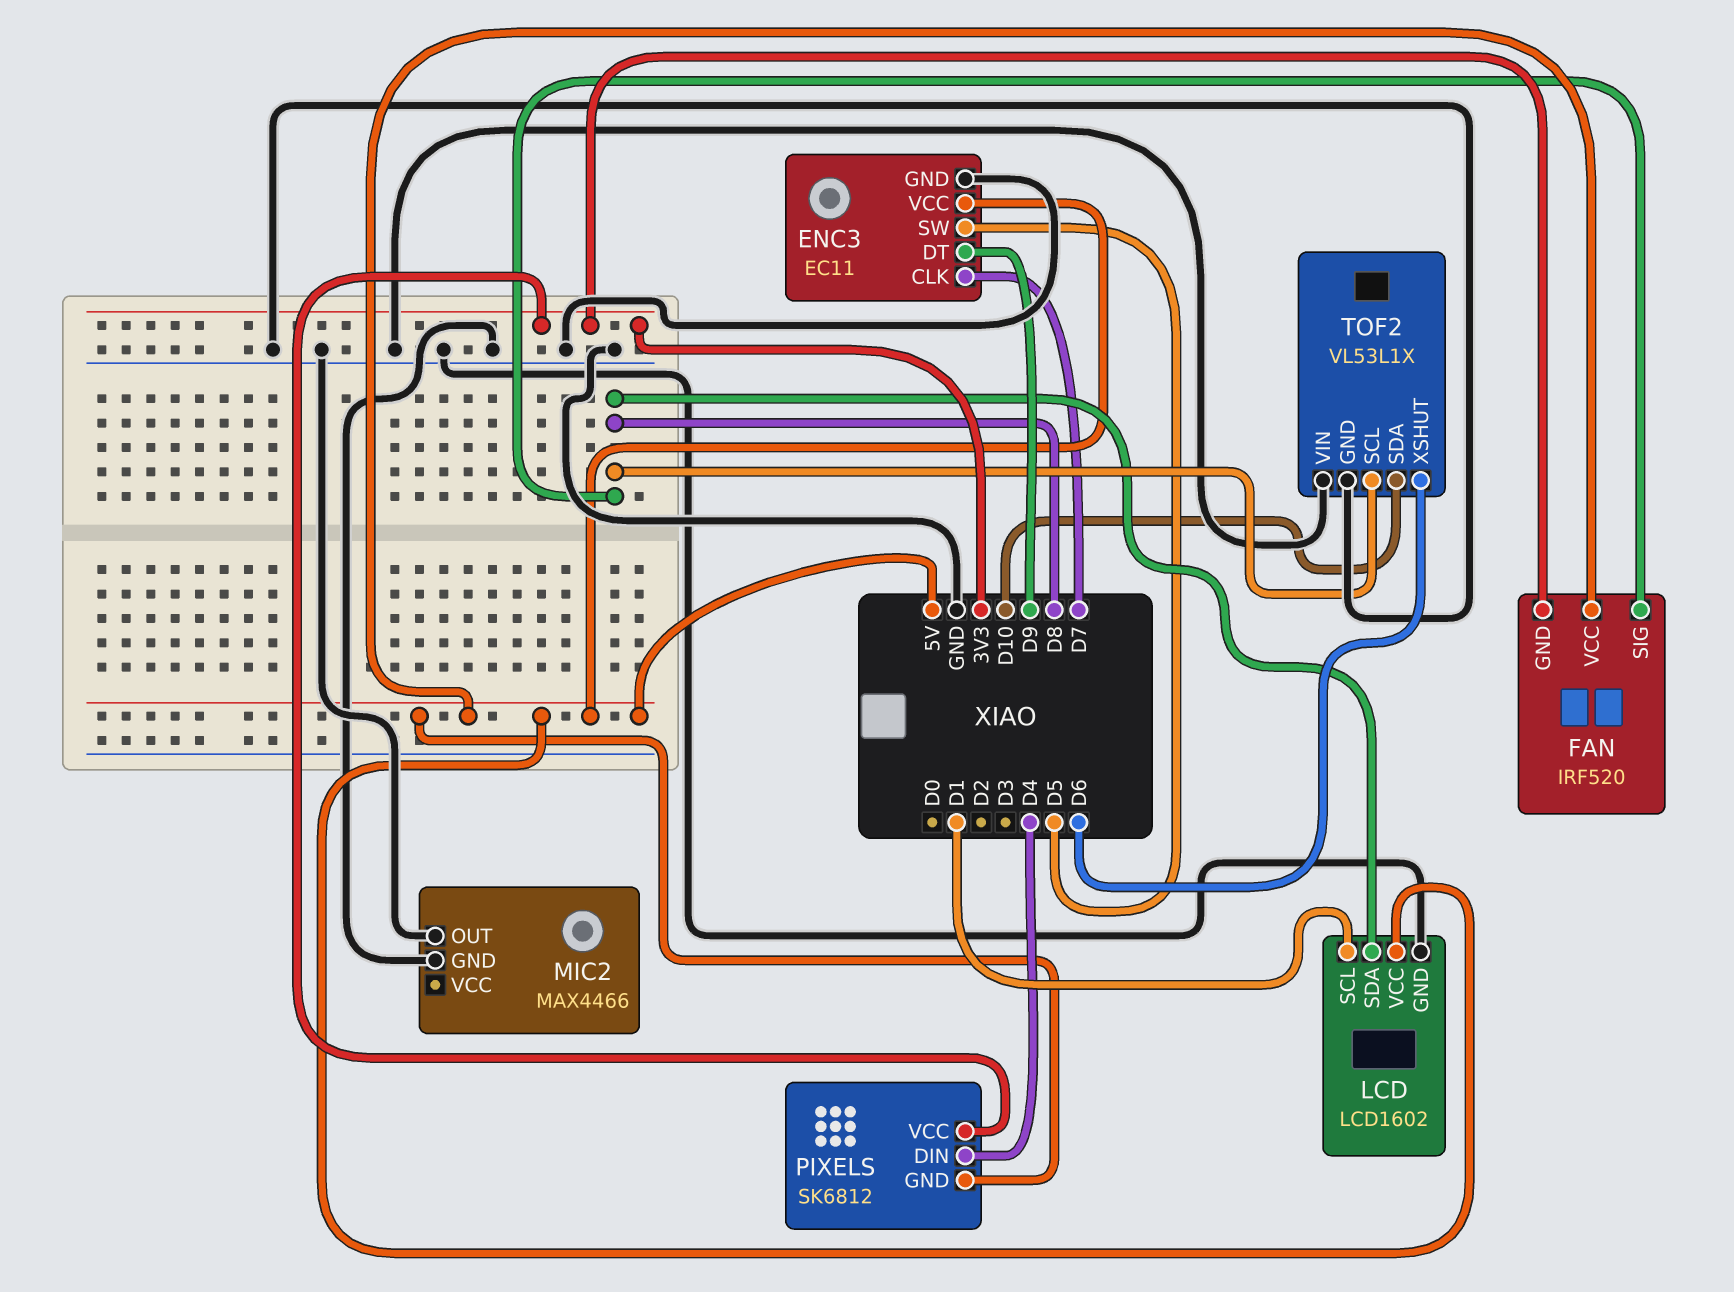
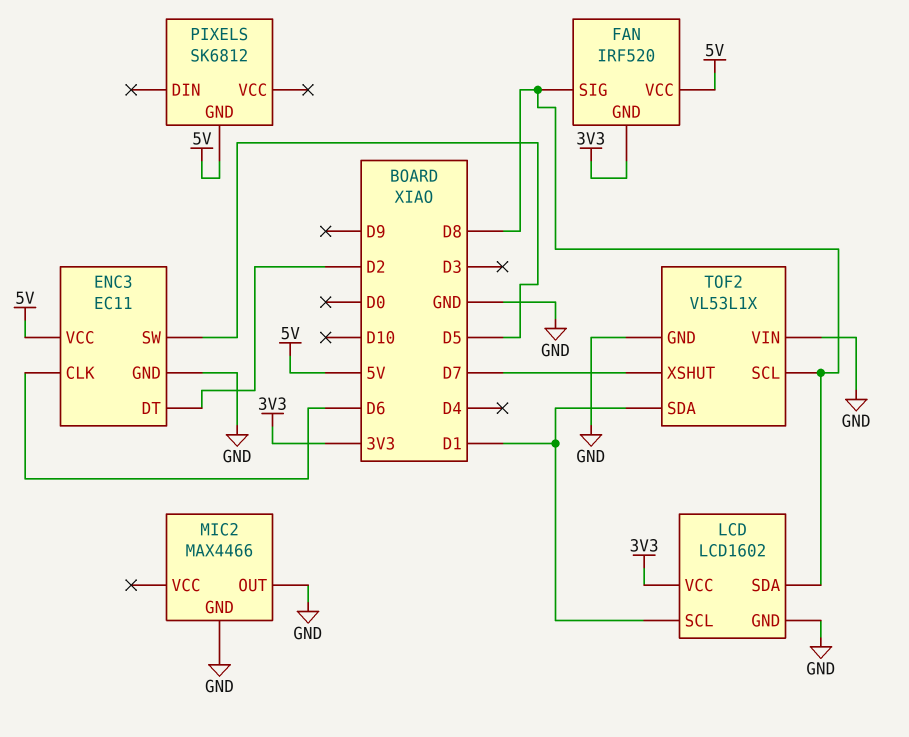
ENC3 pin CLK: D7 -> D6
ENC3 pin DT: D9 -> D2
LCD pin VCC: 5V -> 3V3
PIXELS pin DIN: D4 -> none
PIXELS pin VCC: 3V3 -> none
TOF2 pin SDA: D10 -> D1
TOF2 pin XSHUT: D6 -> D7

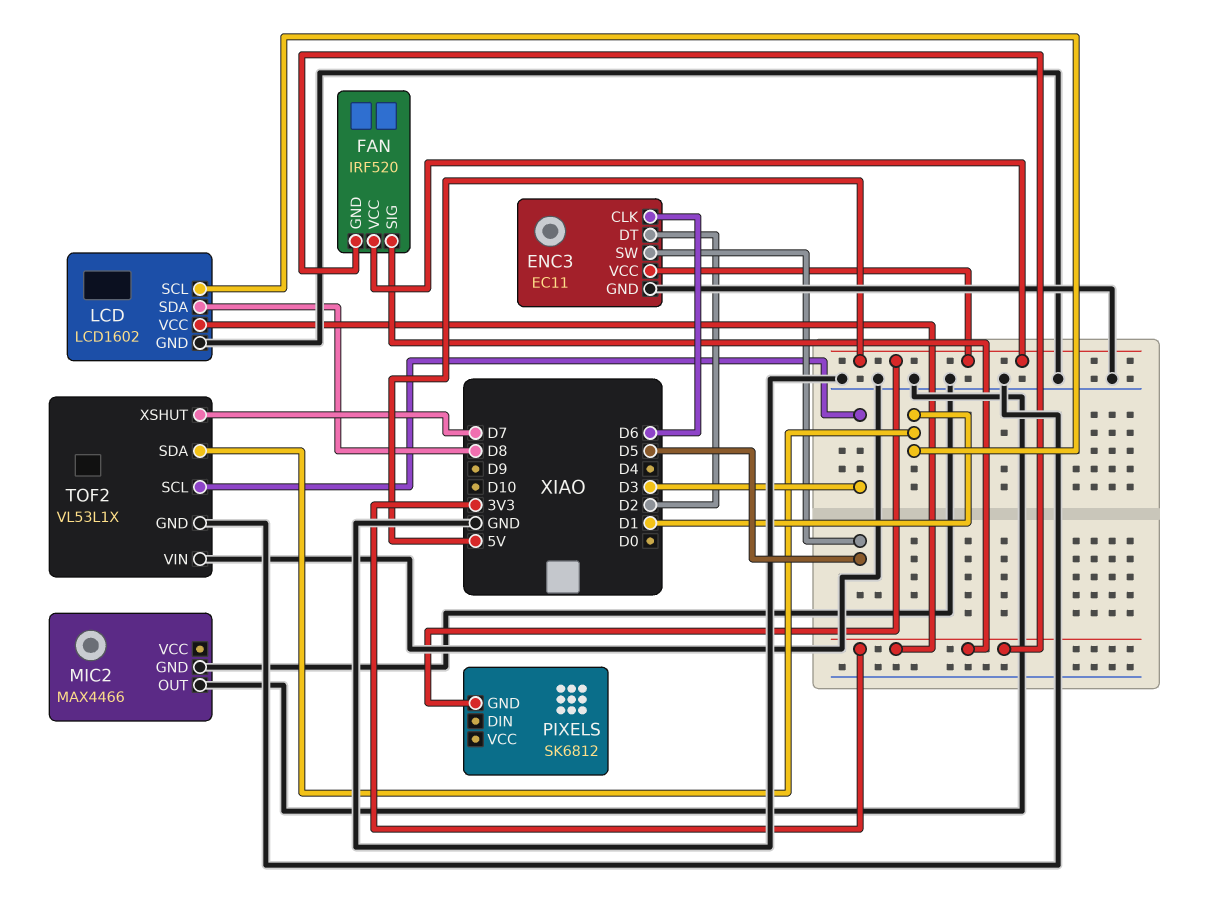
FAN pin SIG: D8 -> 3V3
TOF2 pin SCL: D8 -> D3

